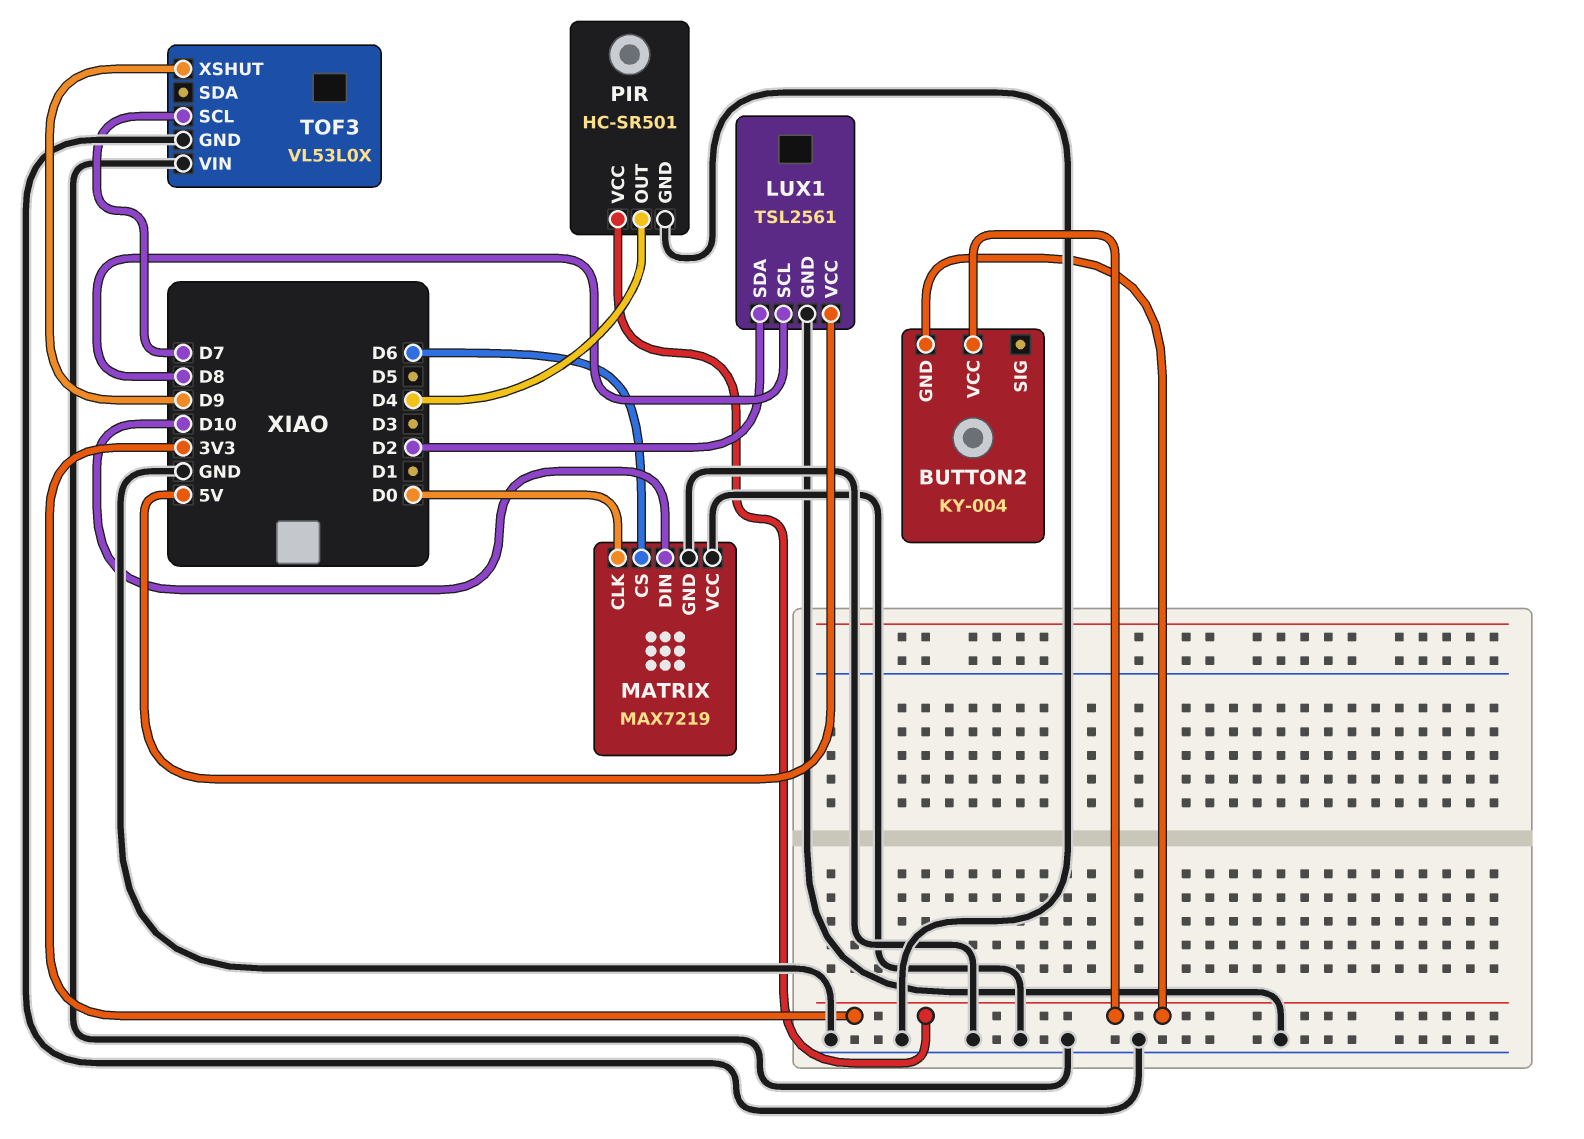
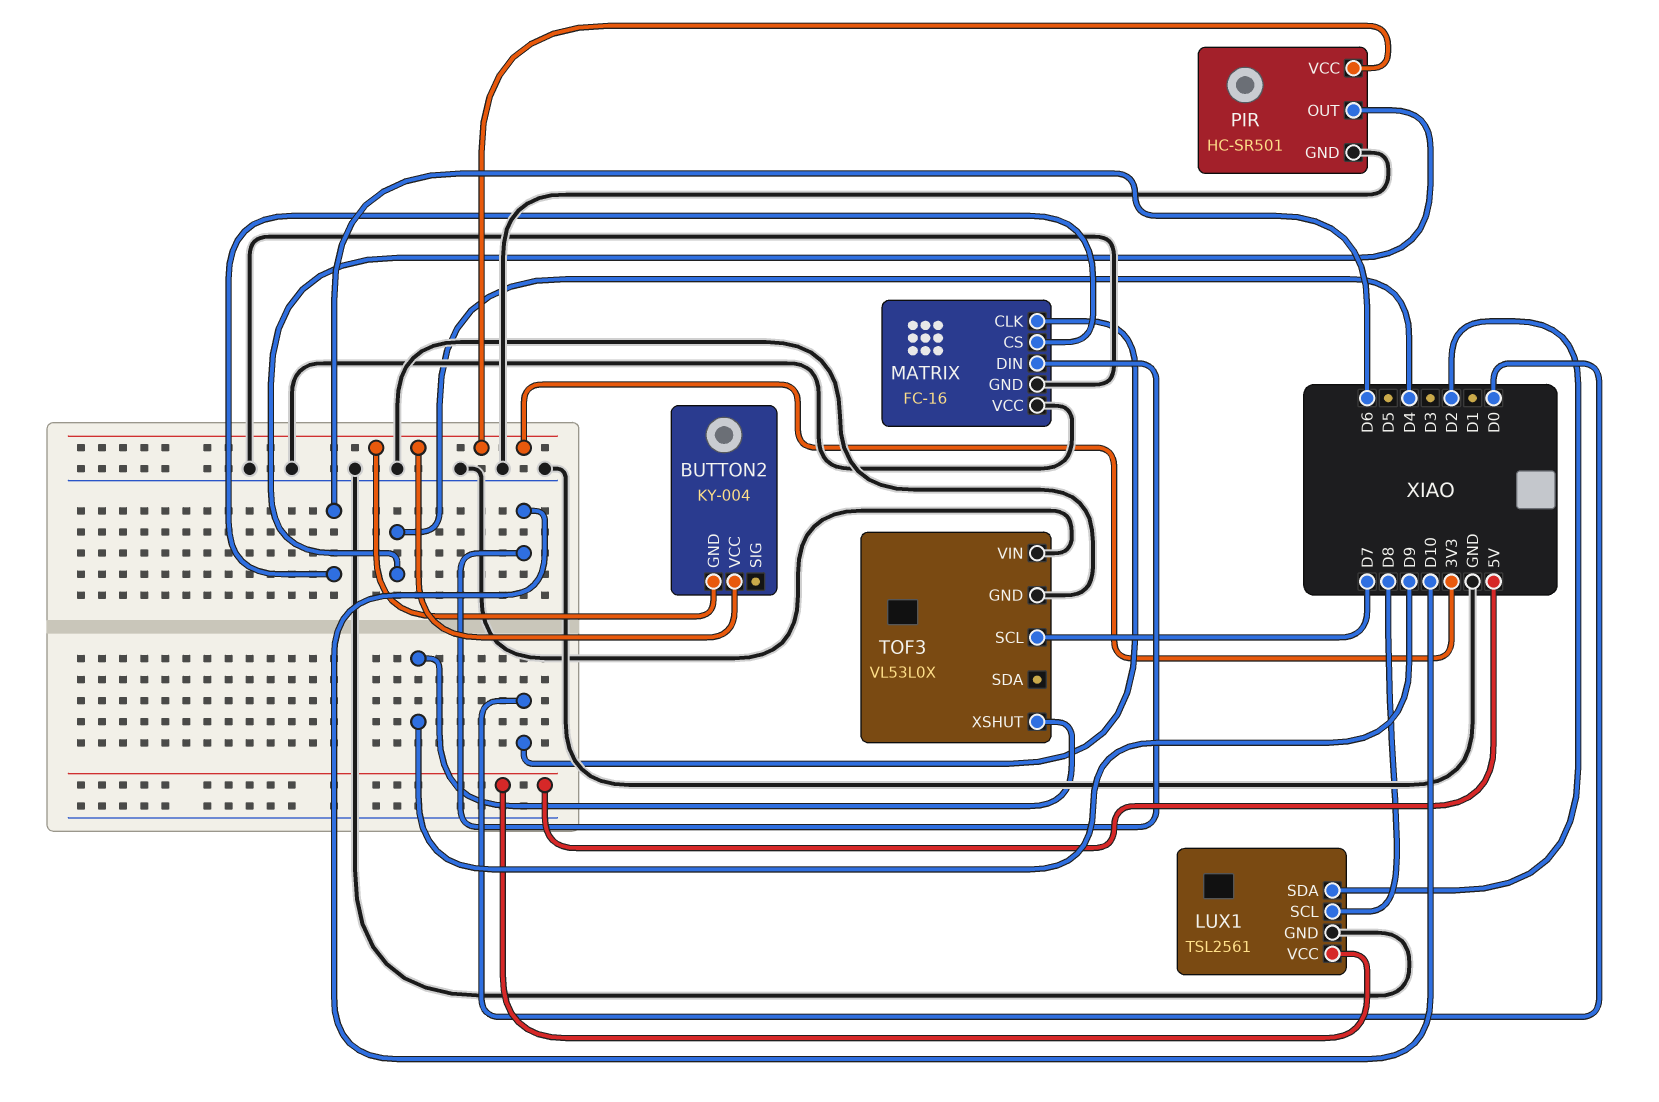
MATRIX: MAX7219 -> FC-16

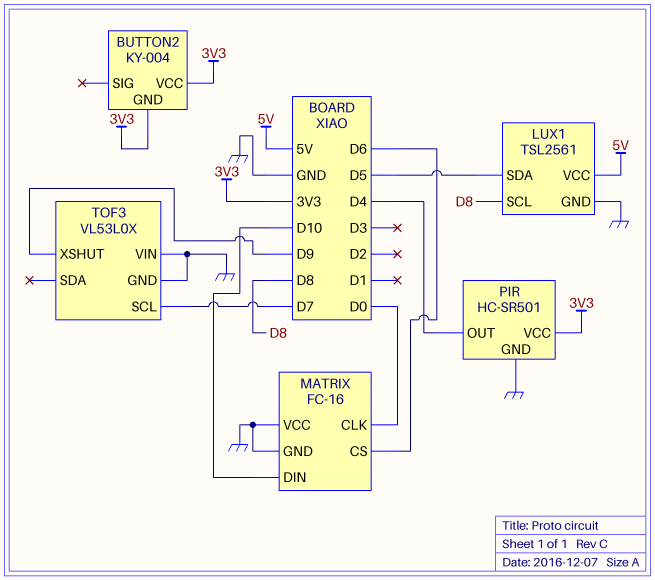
LUX1 pin SDA: D2 -> D5

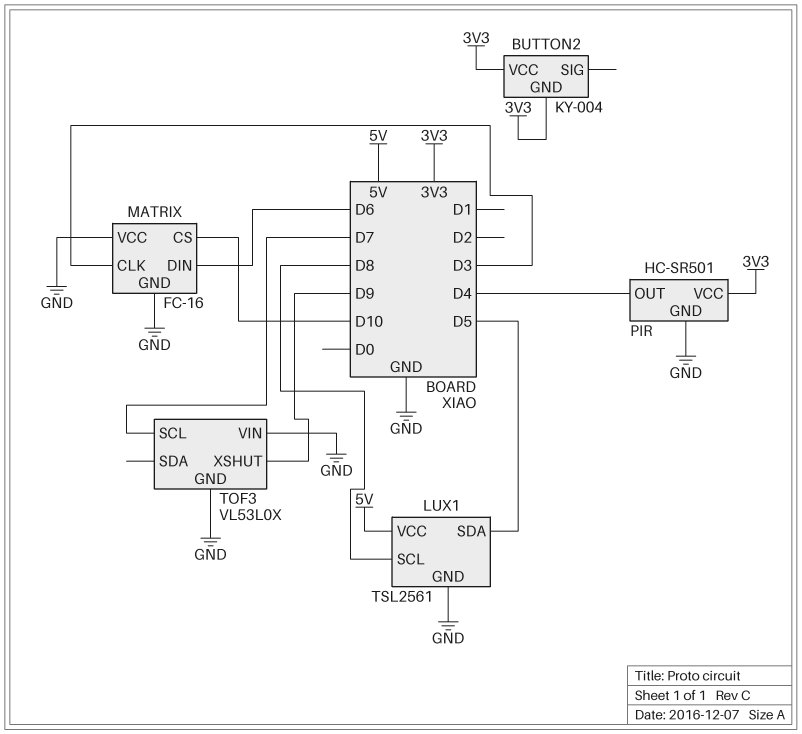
MATRIX pin CLK: D0 -> D3
MATRIX pin CS: D6 -> D10
MATRIX pin DIN: D10 -> D6

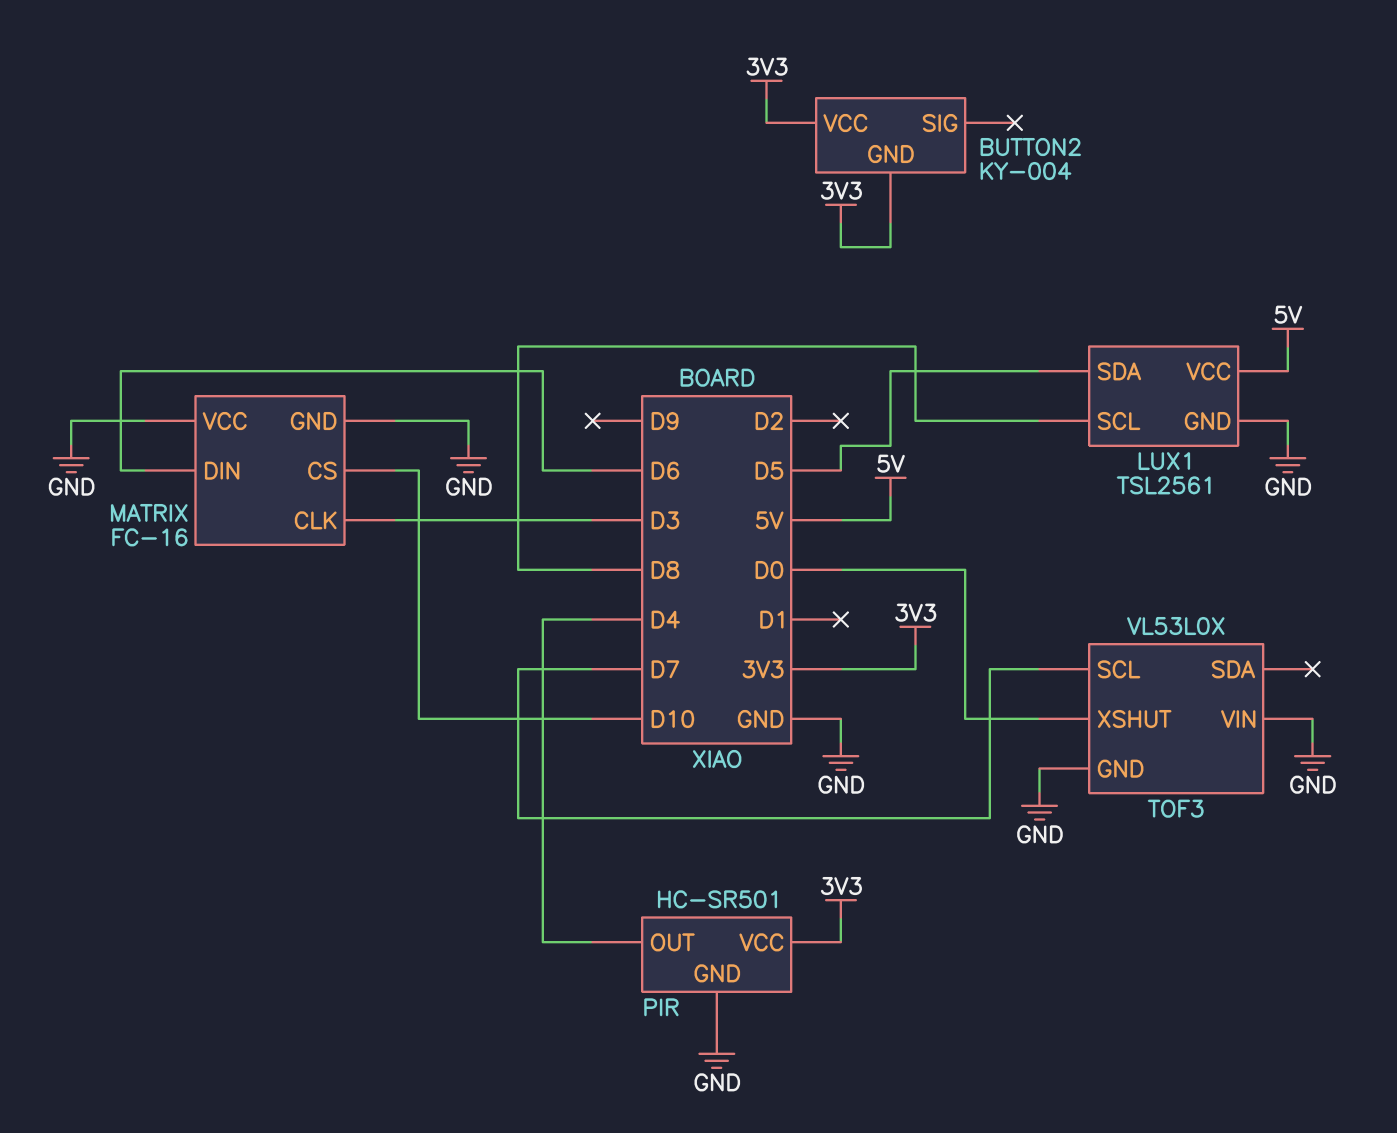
TOF3 pin XSHUT: D9 -> D0

